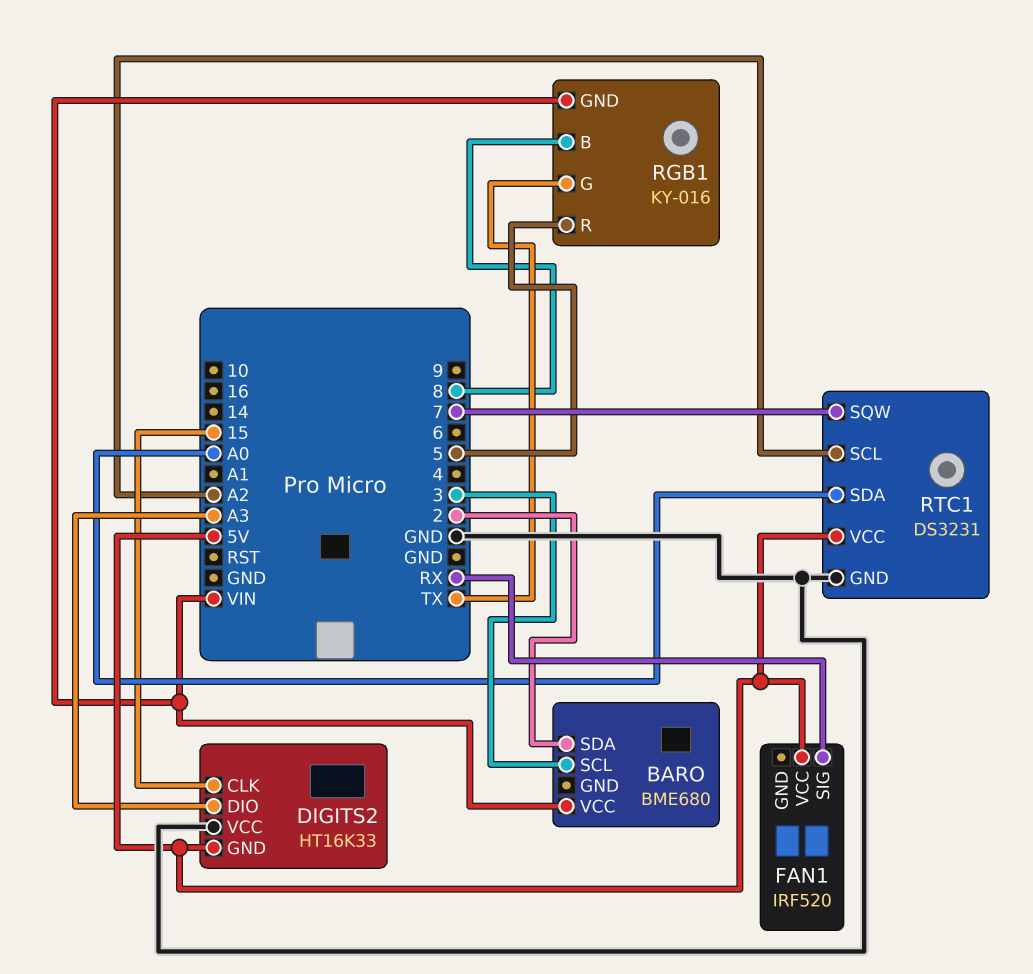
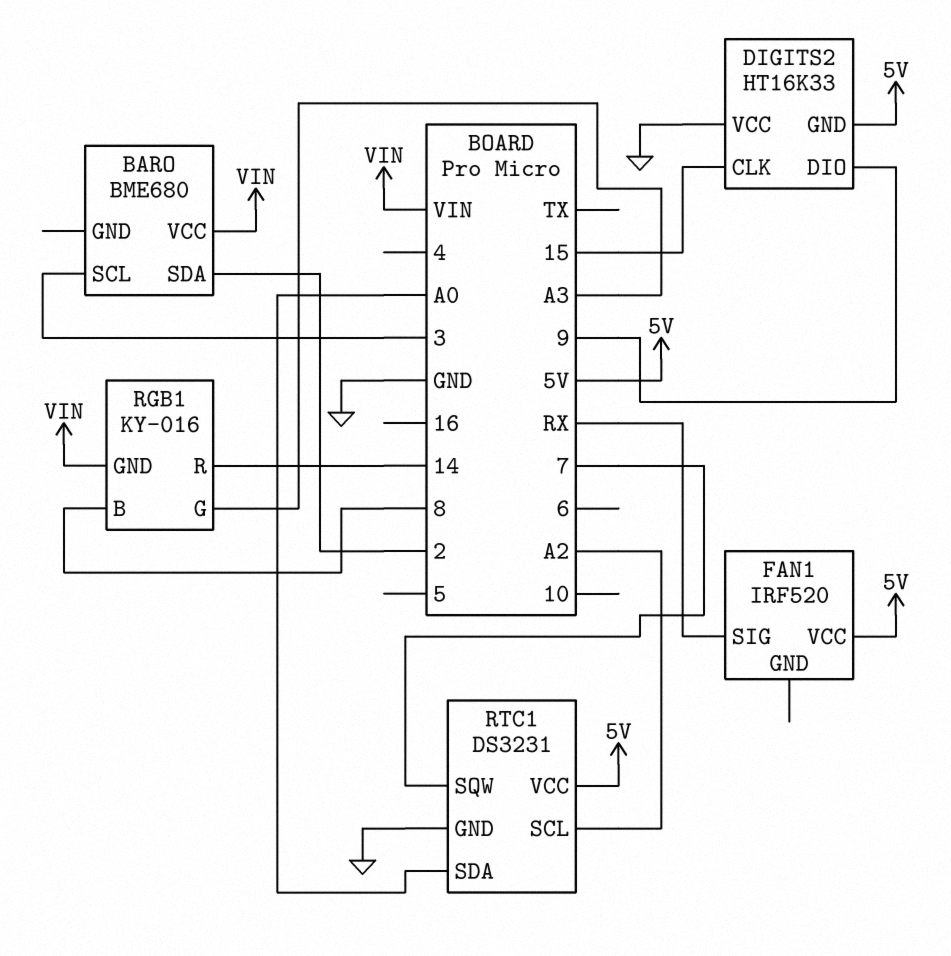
DIGITS2 pin DIO: A3 -> 9
RGB1 pin G: TX -> A3
RGB1 pin R: 5 -> 14

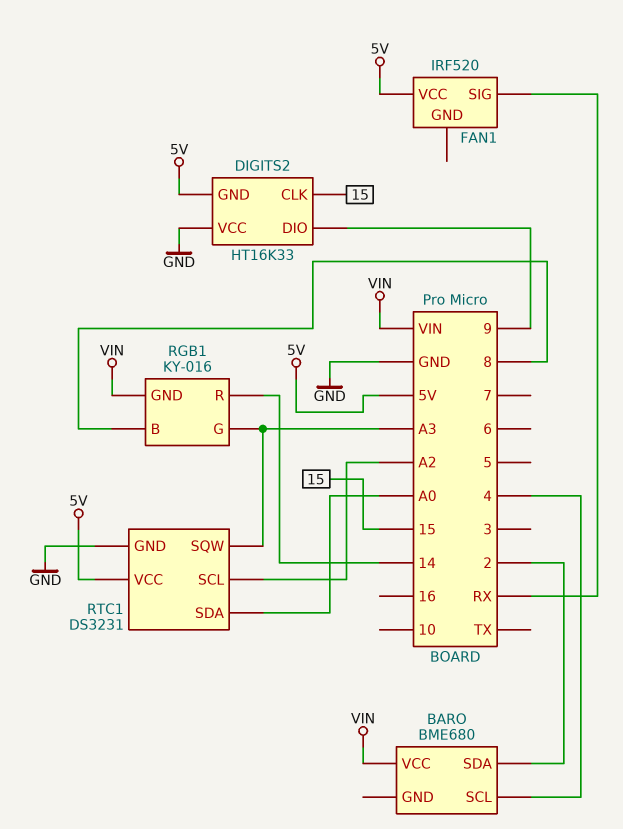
BARO pin SCL: 3 -> 4
RTC1 pin SQW: 7 -> A3

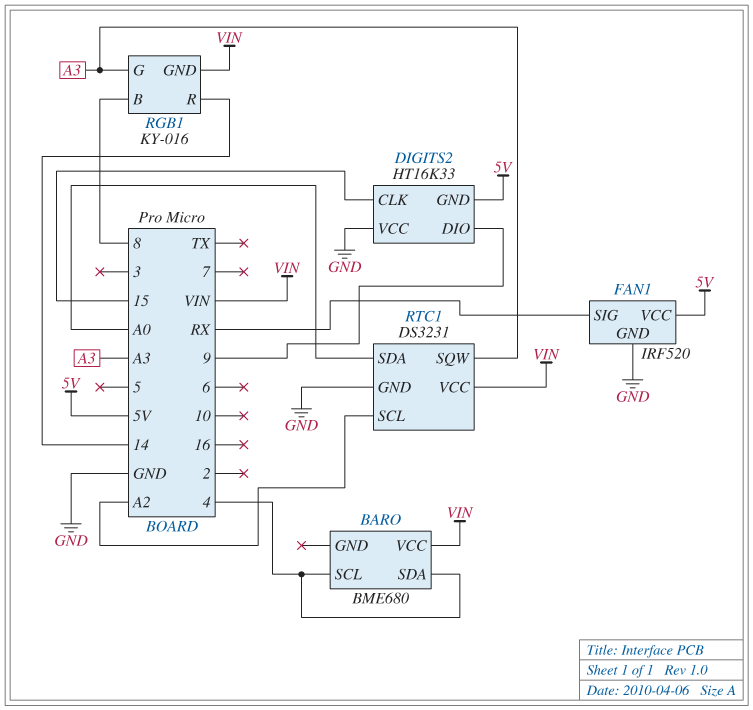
BARO pin SDA: 2 -> 4
FAN1 pin GND: none -> GND
RTC1 pin VCC: 5V -> VIN

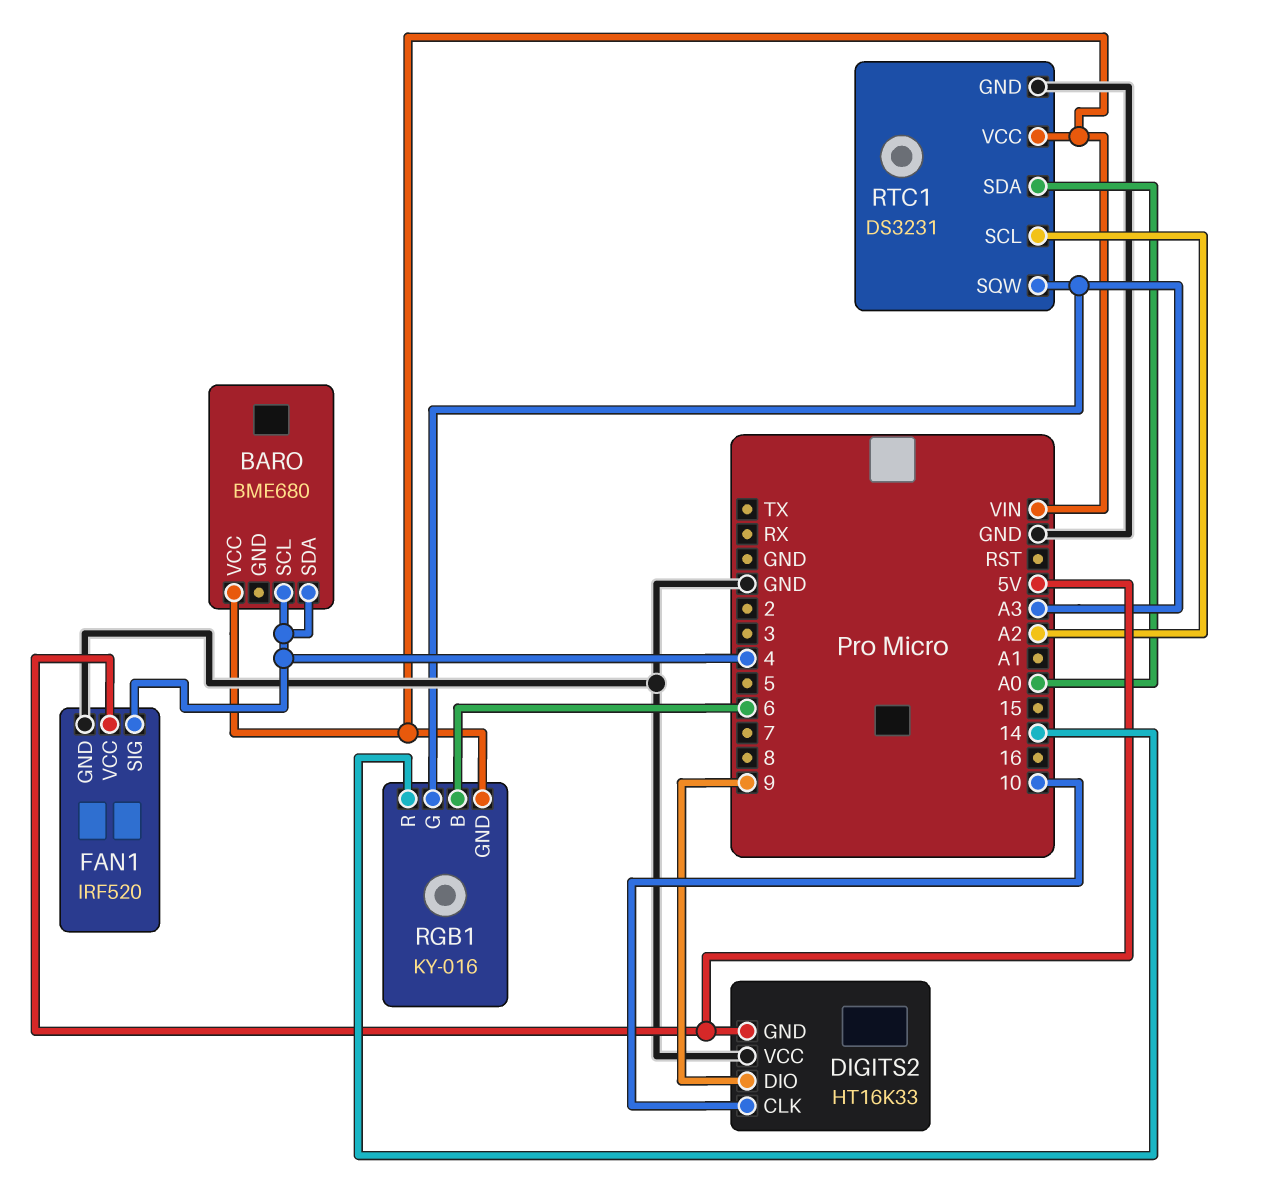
DIGITS2 pin CLK: 15 -> 10
FAN1 pin SIG: RX -> 4
RGB1 pin B: 8 -> 6

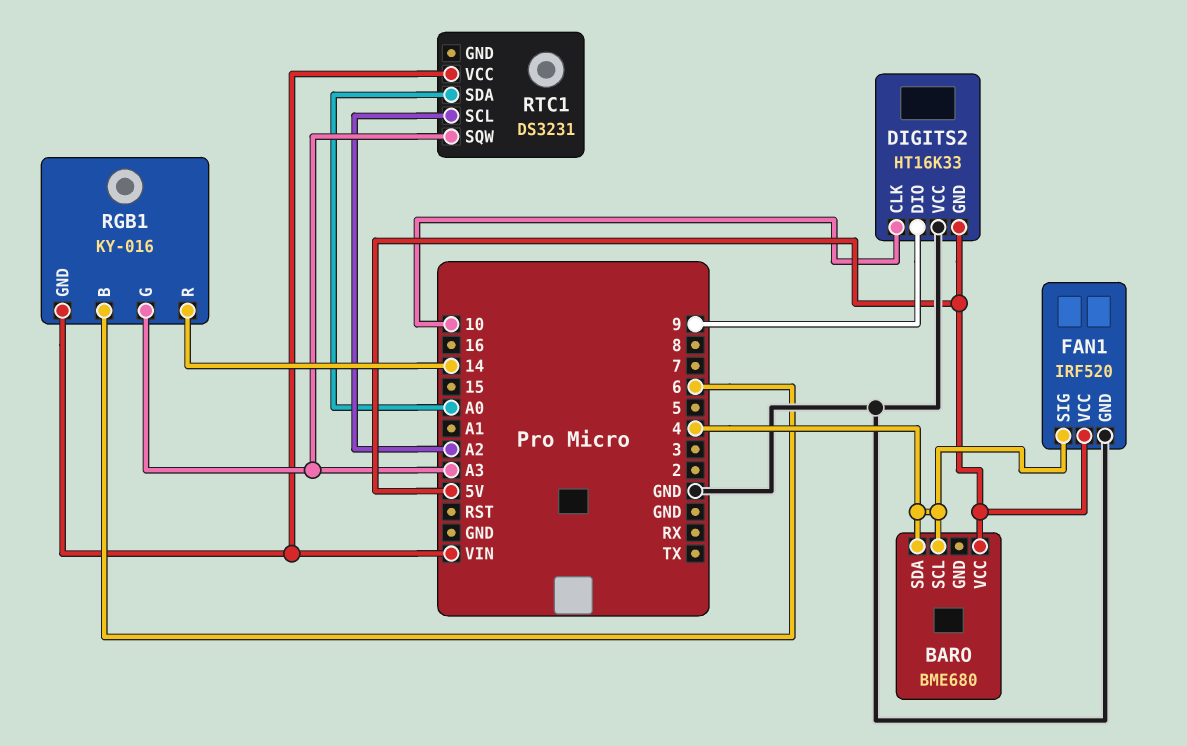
BARO pin VCC: VIN -> 5V
RTC1 pin GND: GND -> none

